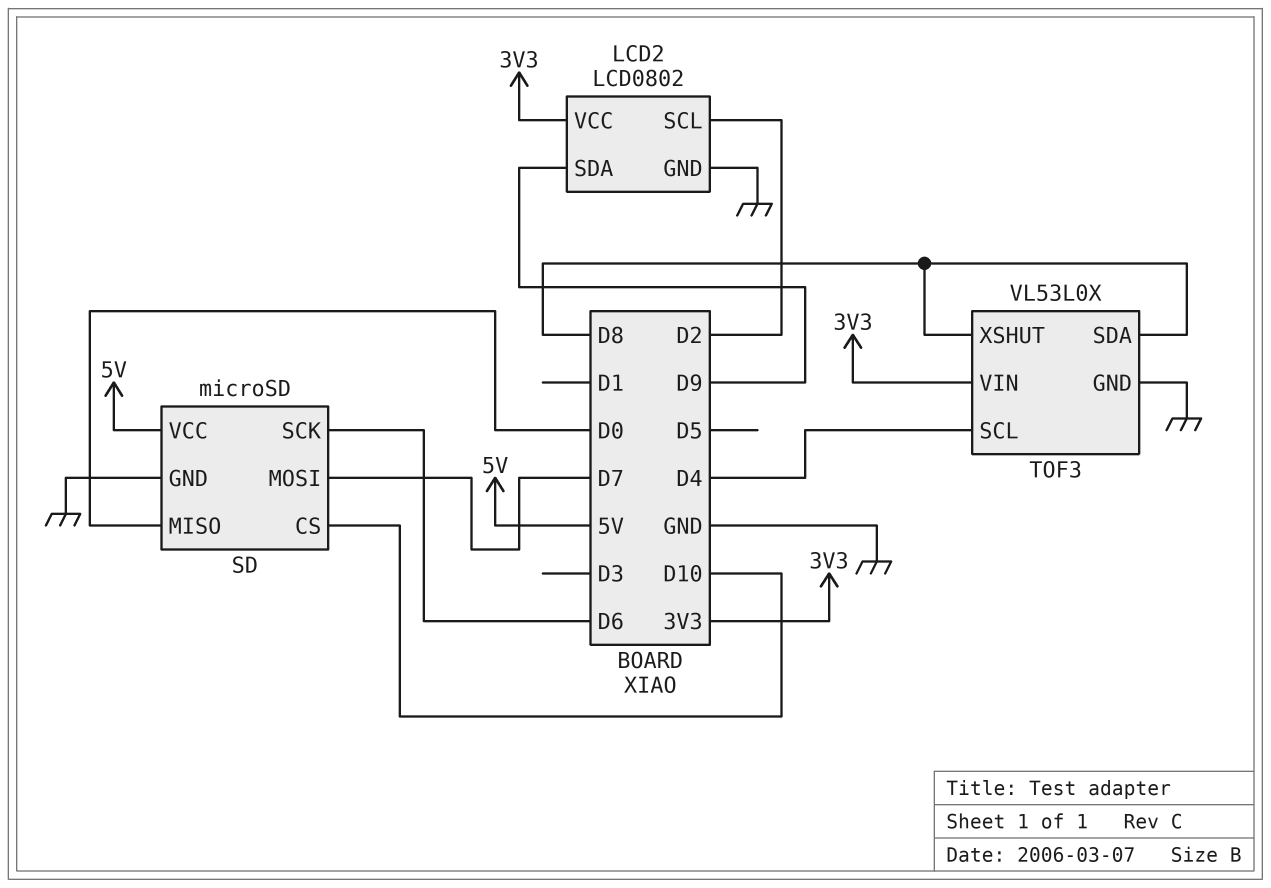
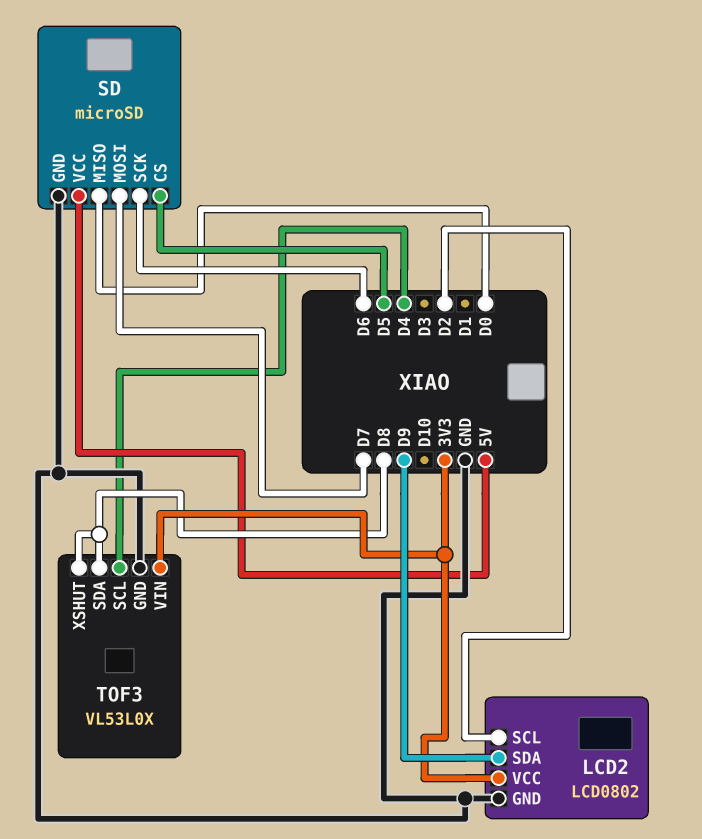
SD pin CS: D10 -> D5

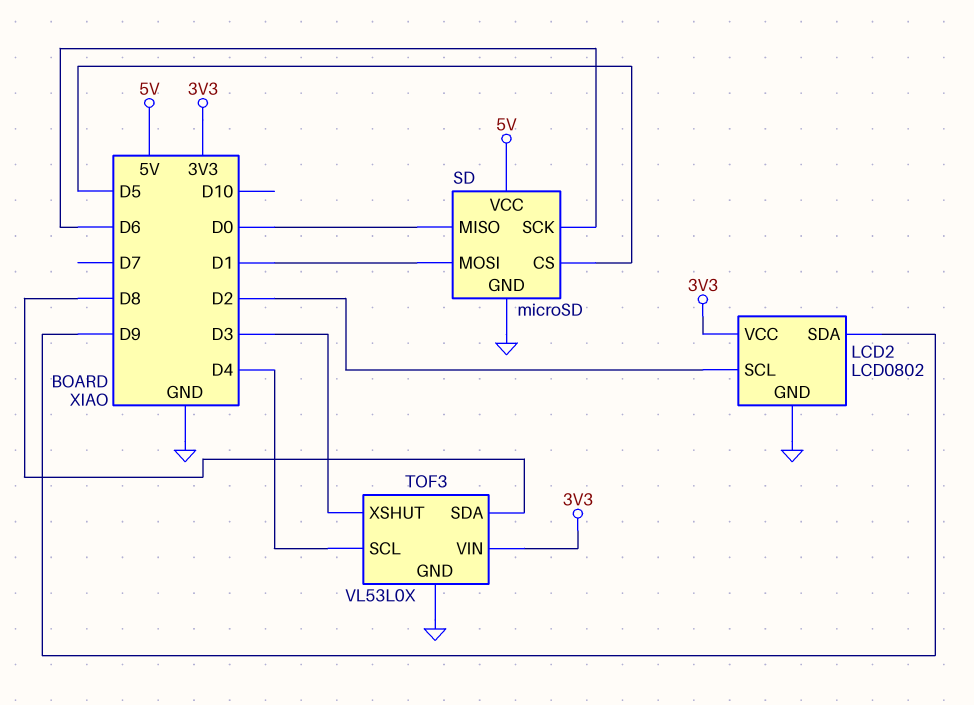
SD pin MOSI: D7 -> D1
TOF3 pin XSHUT: D8 -> D3

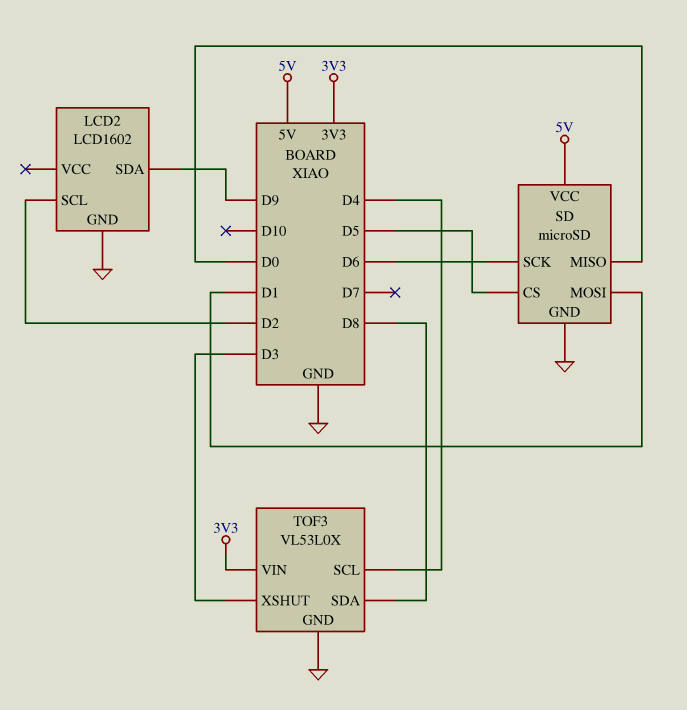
LCD2: LCD0802 -> LCD1602
LCD2 pin VCC: 3V3 -> none

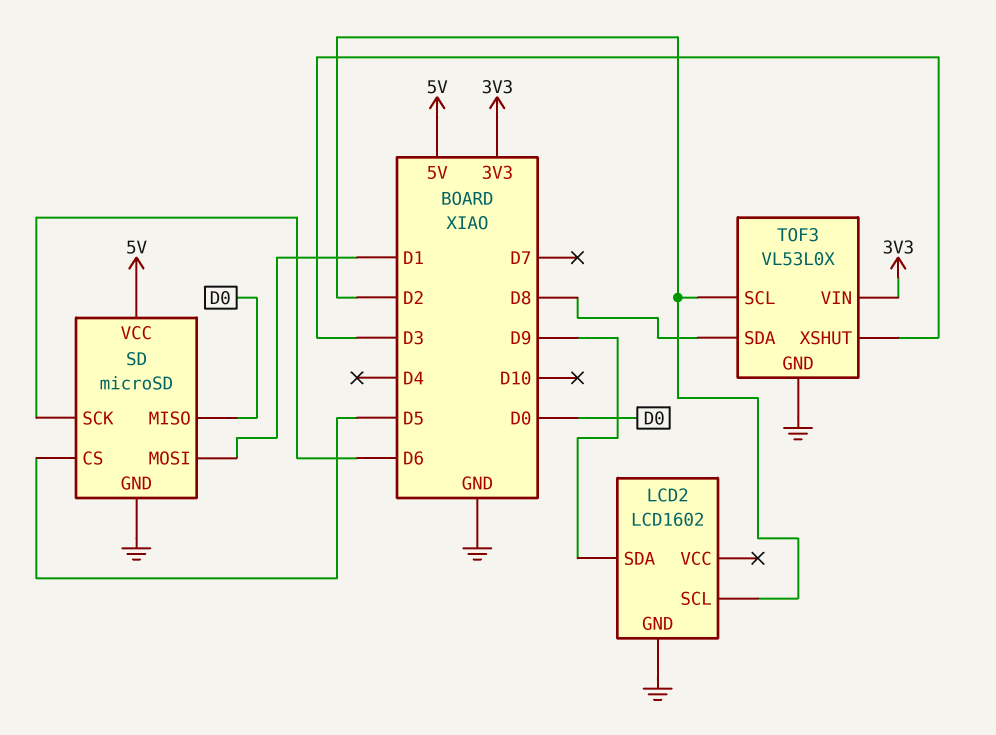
TOF3 pin SCL: D4 -> D2

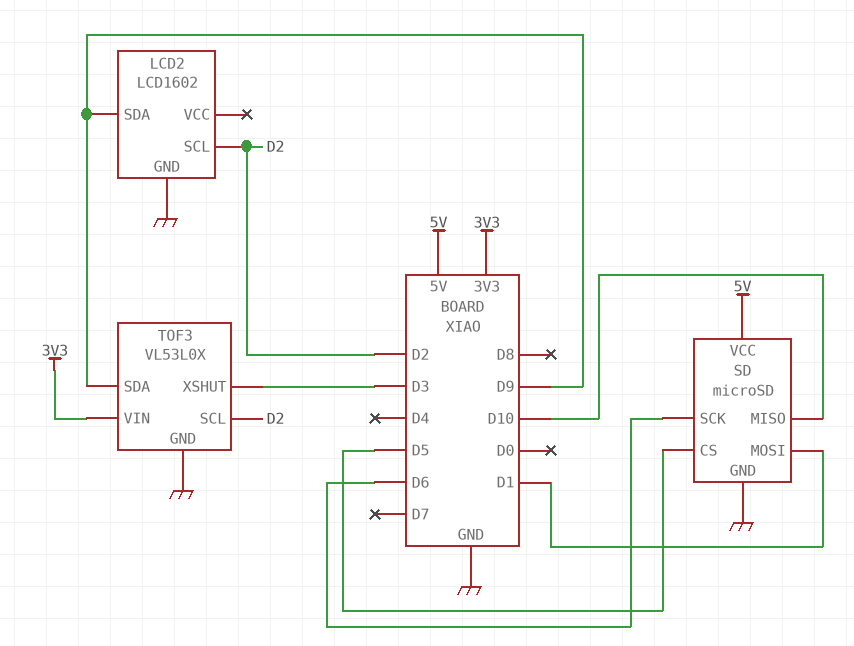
SD pin MISO: D0 -> D10
TOF3 pin SDA: D8 -> D9

